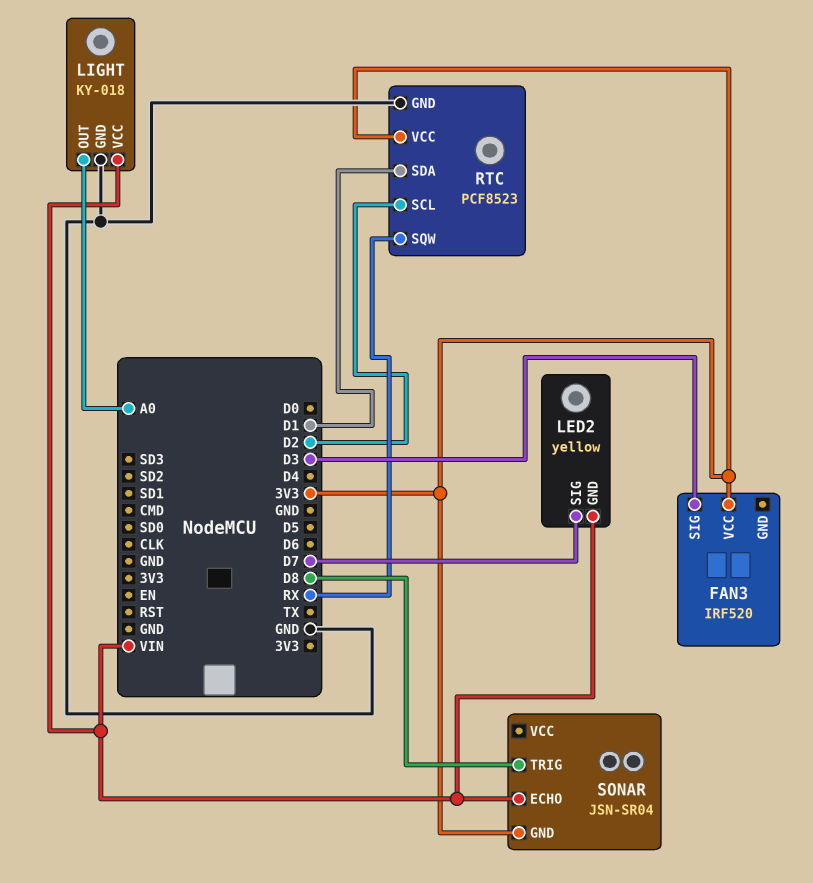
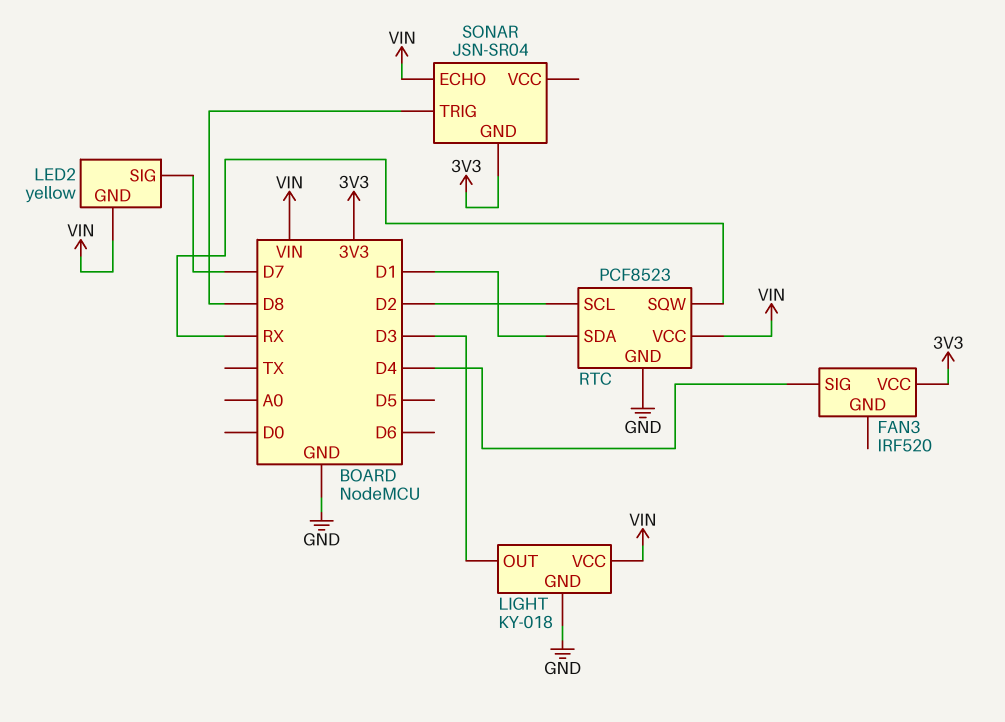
FAN3 pin SIG: D3 -> D4
LIGHT pin OUT: A0 -> D3
RTC pin VCC: 3V3 -> VIN

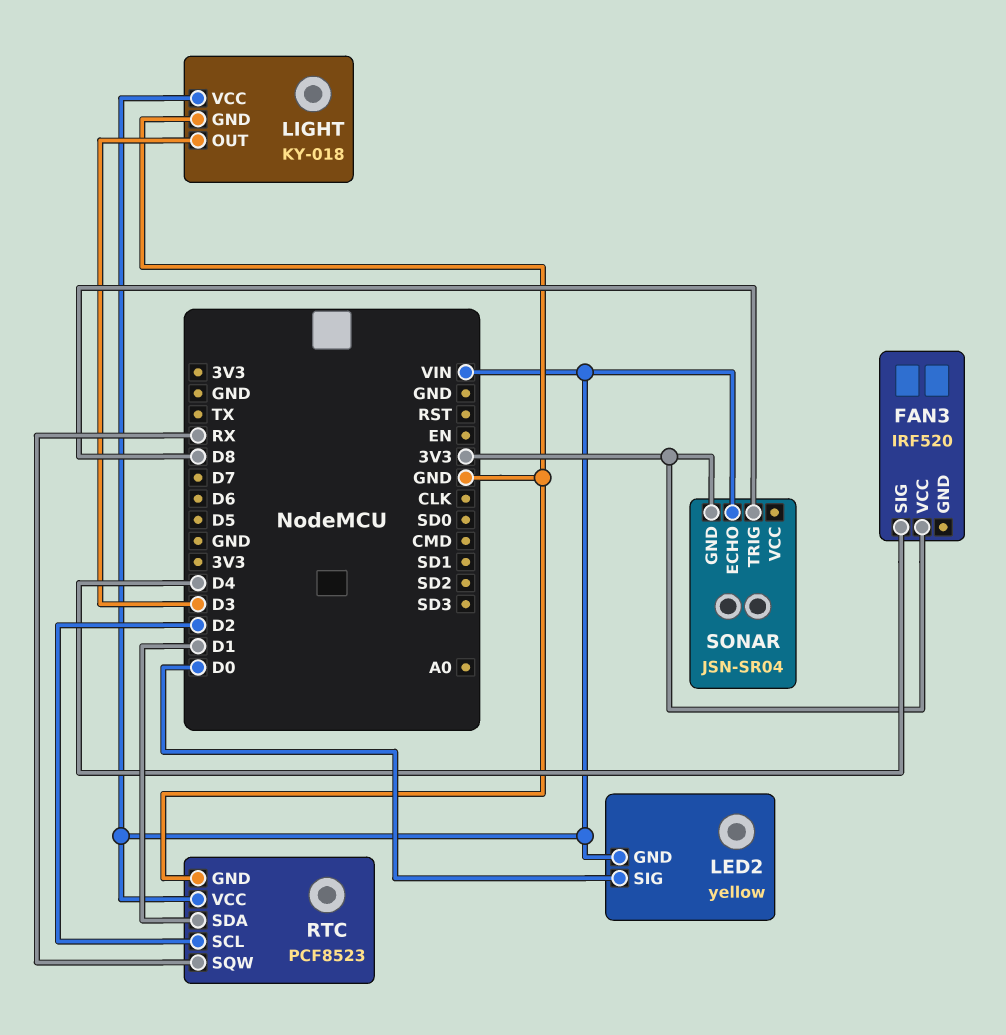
LED2 pin SIG: D7 -> D0

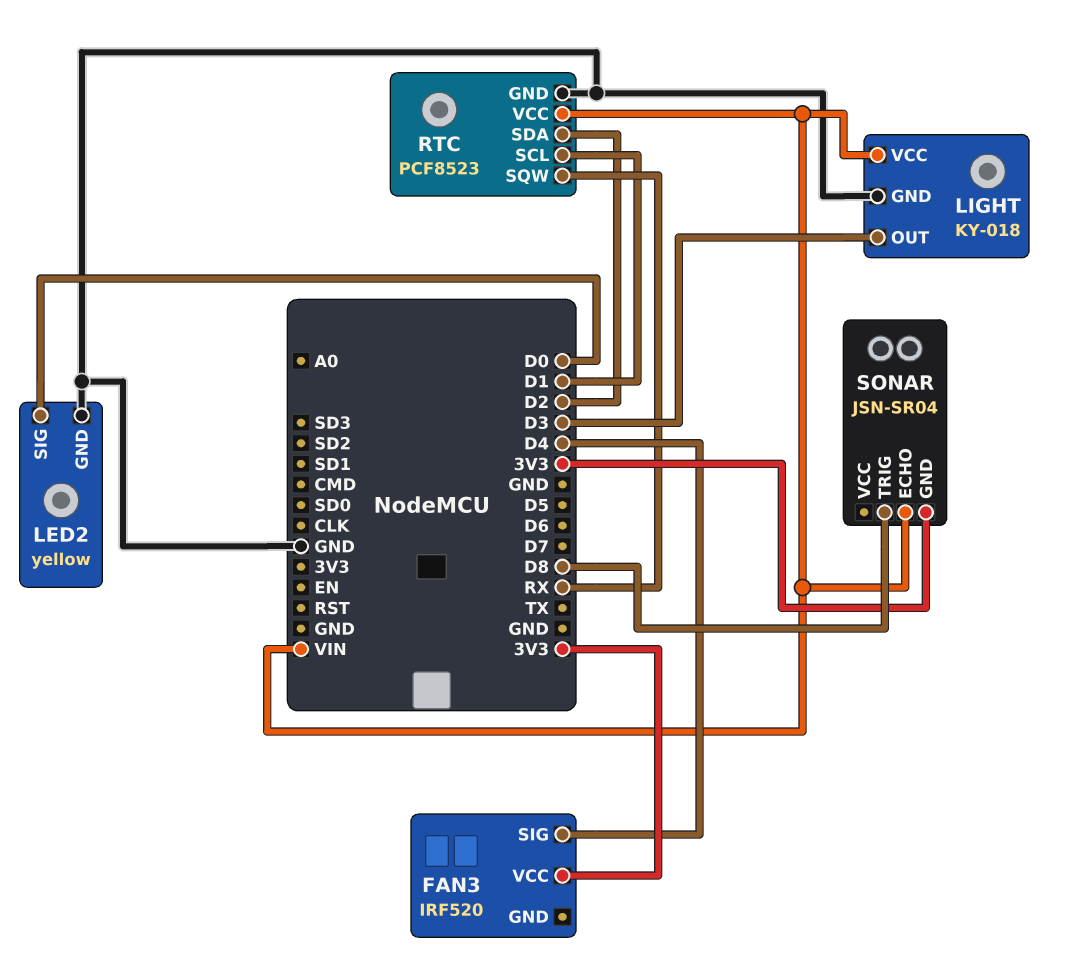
LED2 pin GND: VIN -> GND
RTC pin SCL: D2 -> D1
RTC pin SDA: D1 -> D2

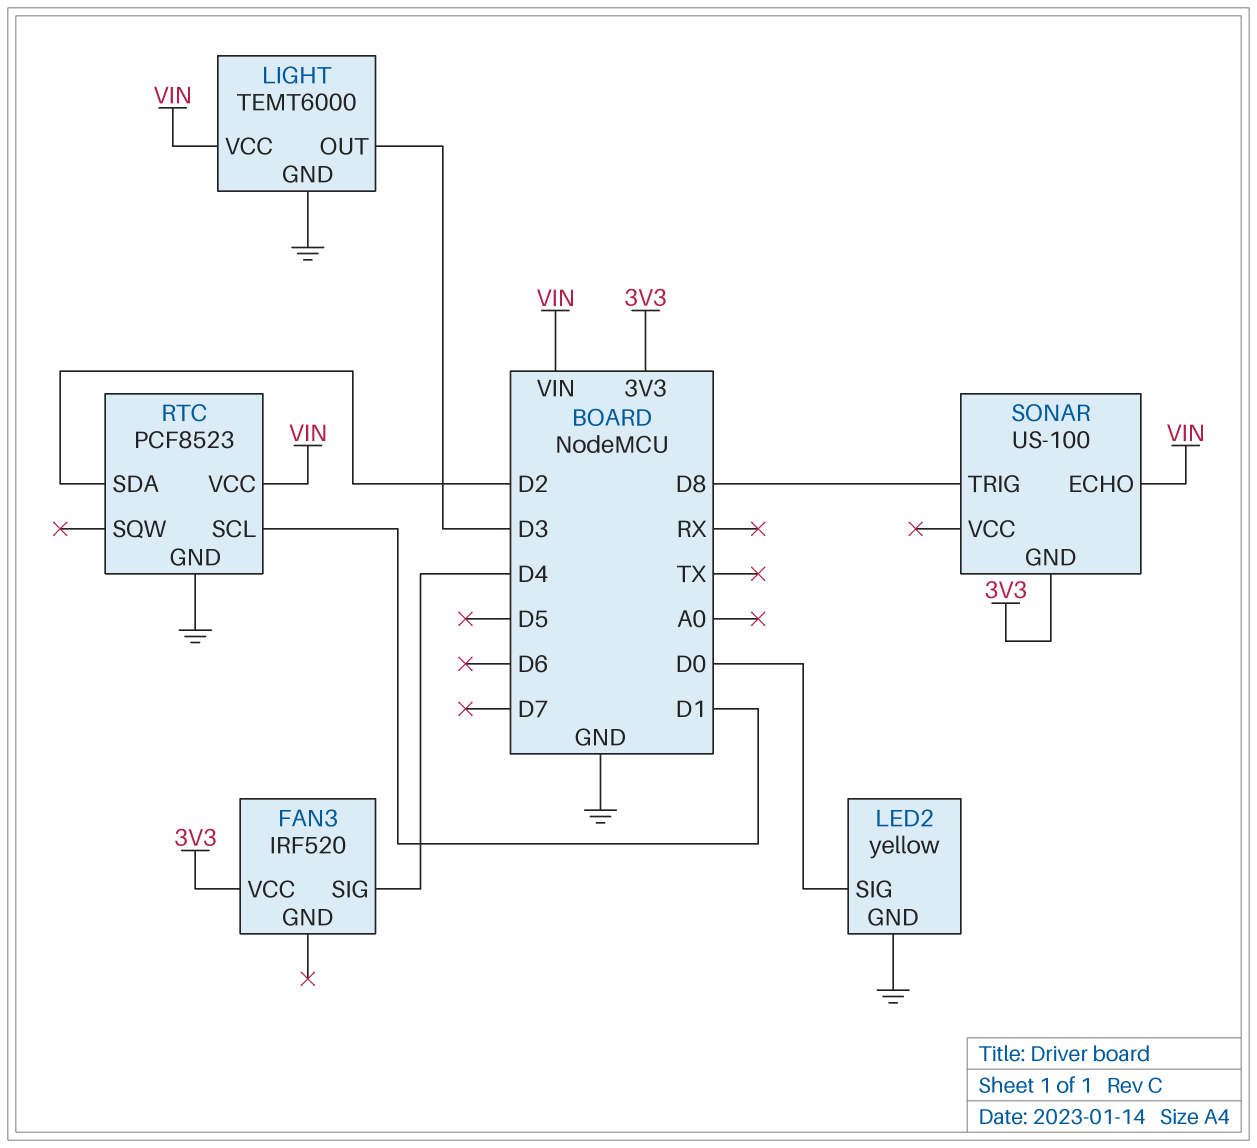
LIGHT: KY-018 -> TEMT6000
RTC pin SQW: RX -> none
SONAR: JSN-SR04 -> US-100

